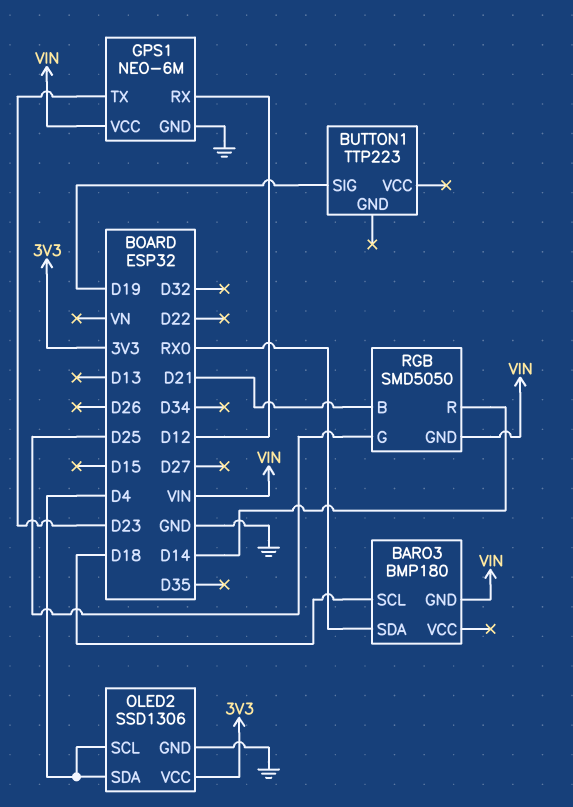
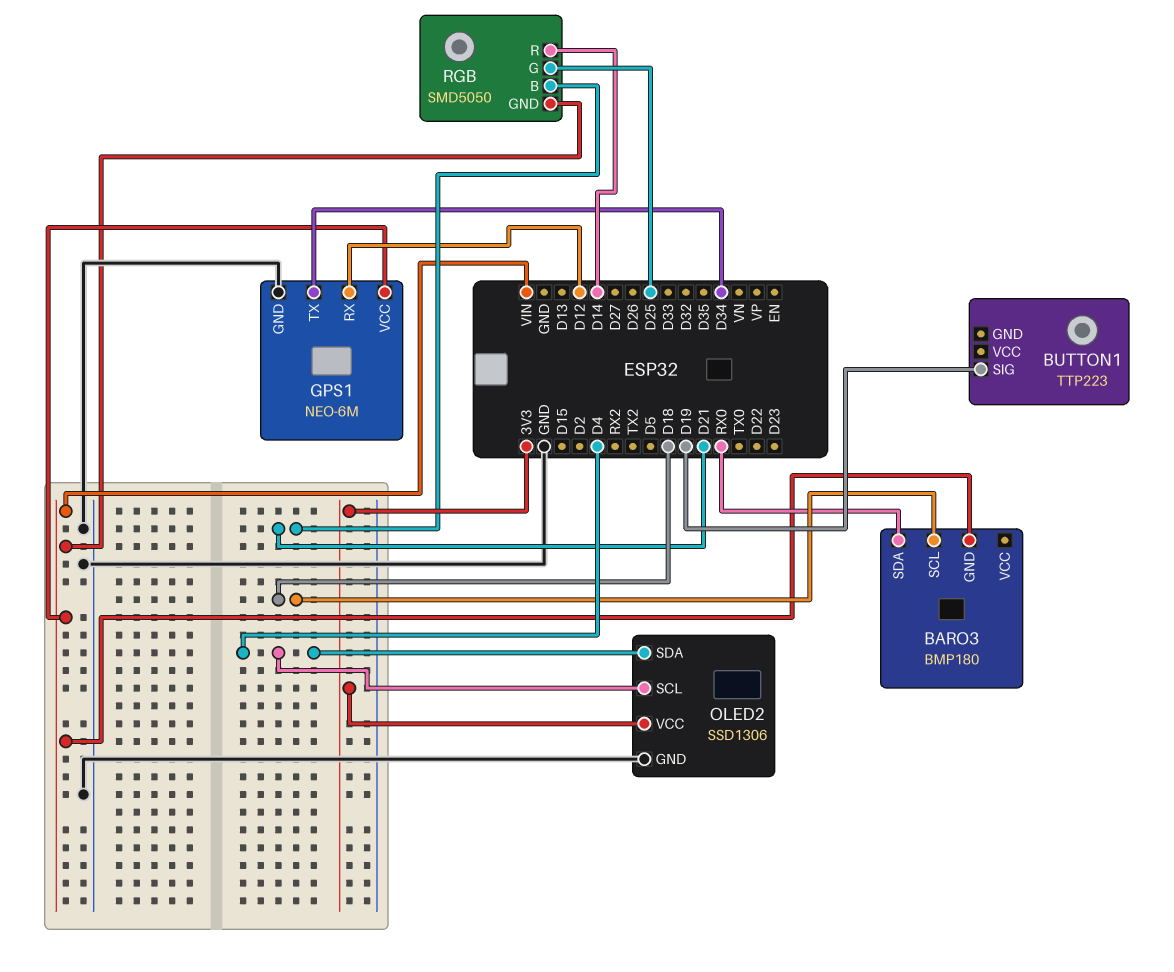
GPS1 pin TX: D23 -> D34

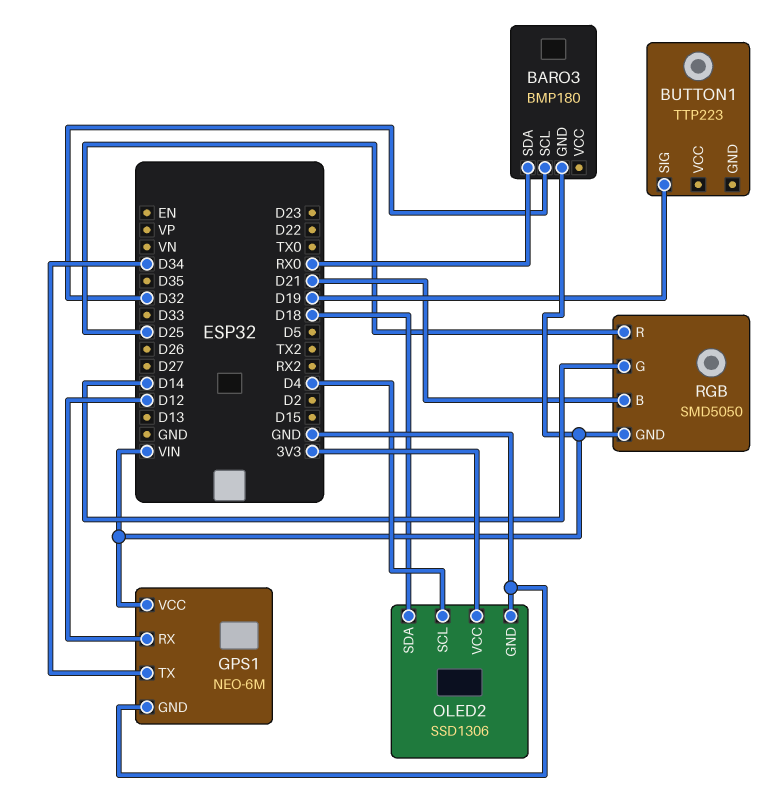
BARO3 pin SCL: D18 -> D32
OLED2 pin SDA: D4 -> D18
RGB pin G: D25 -> D14
RGB pin R: D14 -> D25

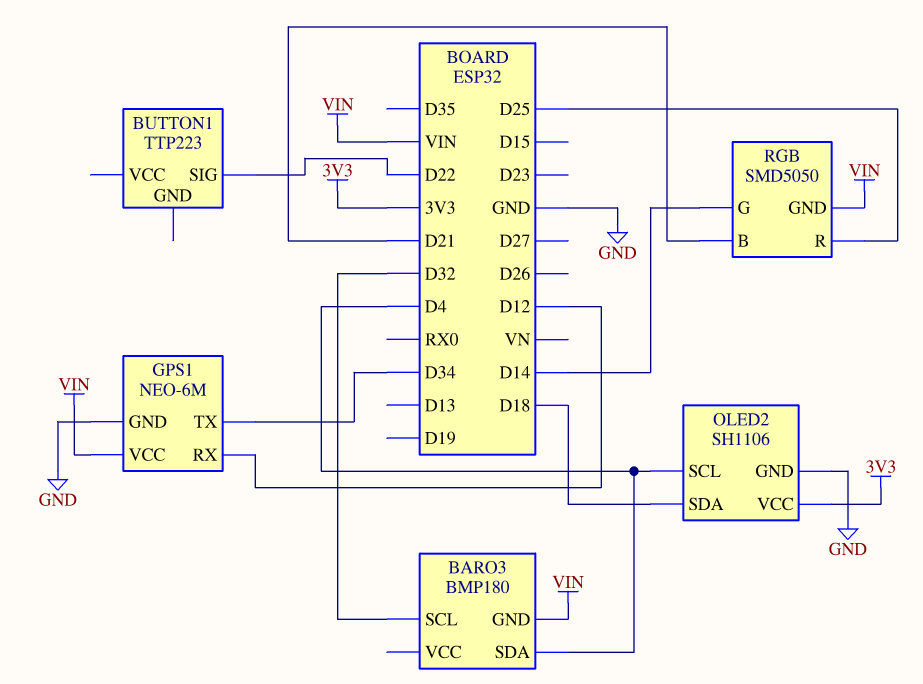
BARO3 pin SDA: RX0 -> D4
BUTTON1 pin SIG: D19 -> D22
OLED2: SSD1306 -> SH1106

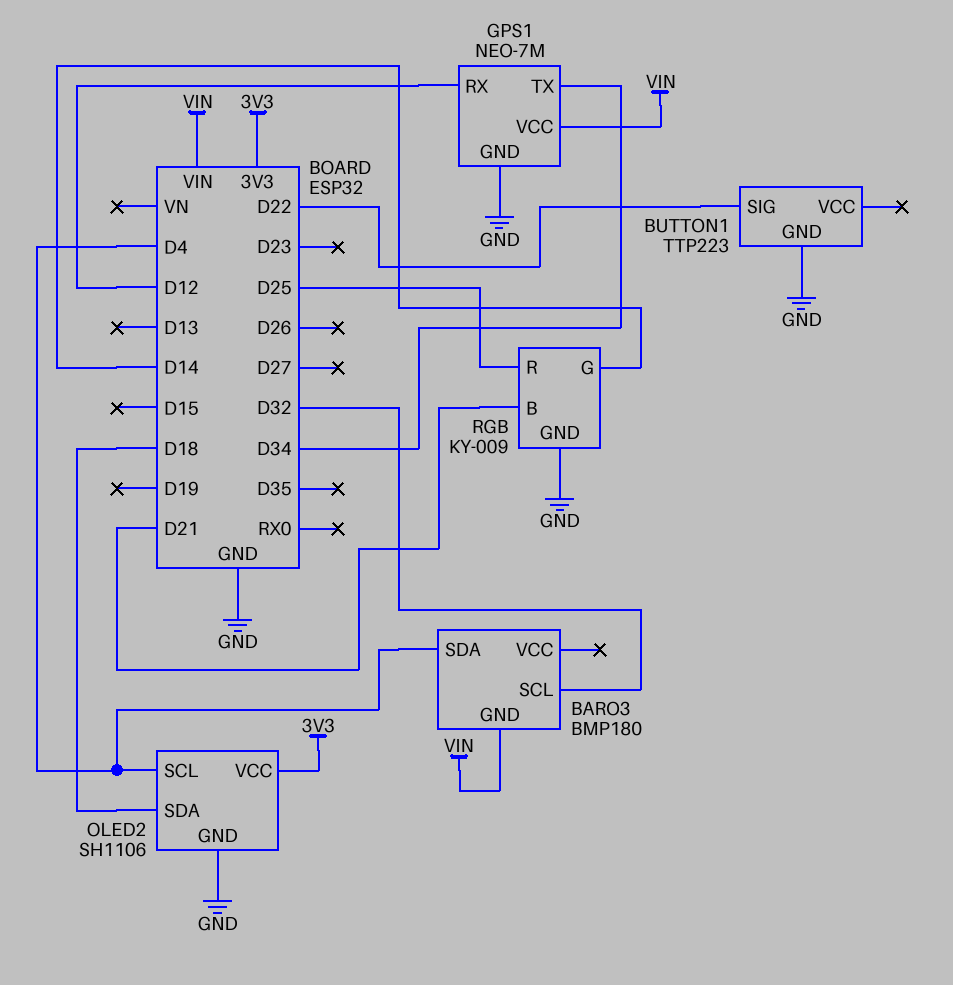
BUTTON1 pin GND: none -> GND
GPS1: NEO-6M -> NEO-7M
RGB: SMD5050 -> KY-009
RGB pin GND: VIN -> GND

